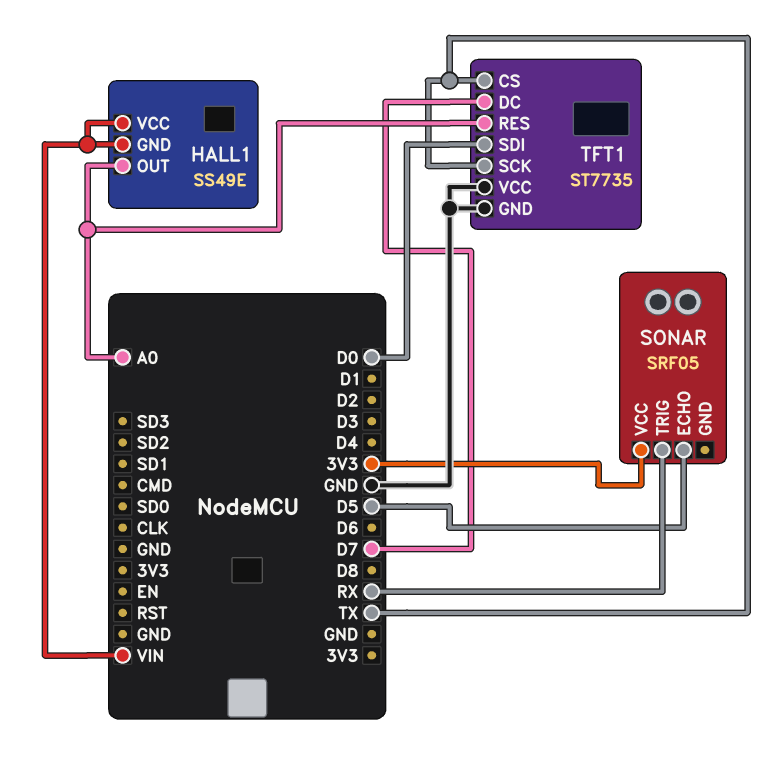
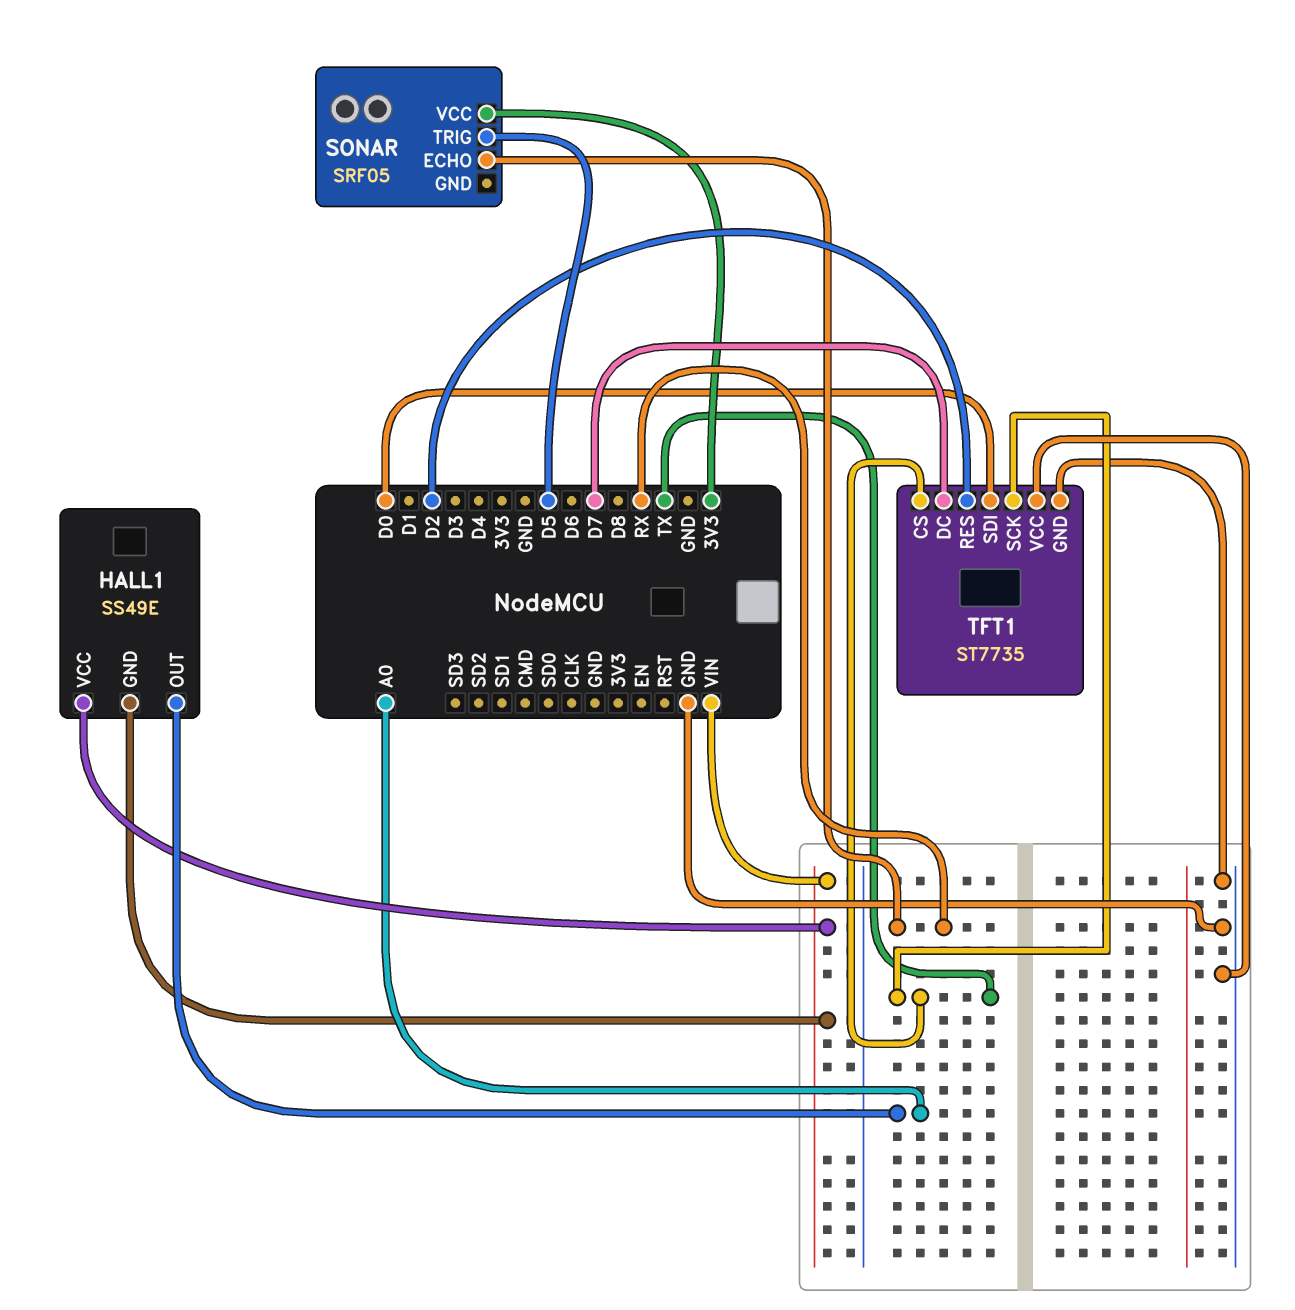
SONAR pin ECHO: D5 -> RX
SONAR pin TRIG: RX -> D5
TFT1 pin RES: A0 -> D2

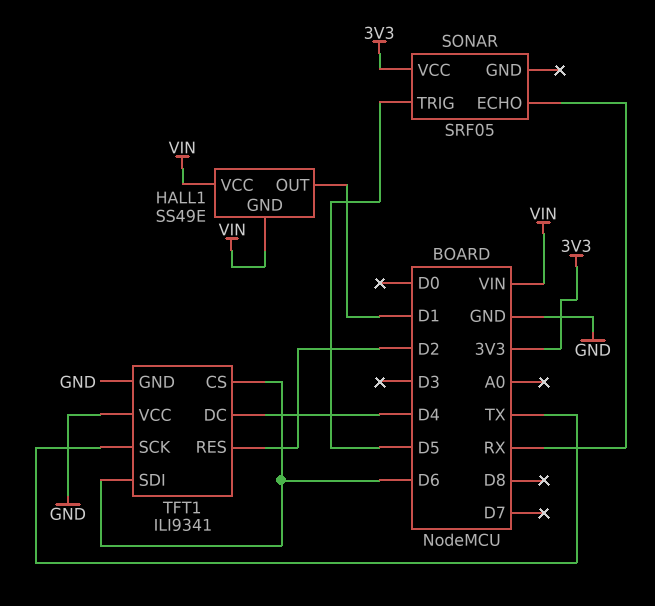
HALL1 pin OUT: A0 -> D1
TFT1: ST7735 -> ILI9341
TFT1 pin CS: TX -> D6
TFT1 pin DC: D7 -> D4
TFT1 pin SDI: D0 -> D6

